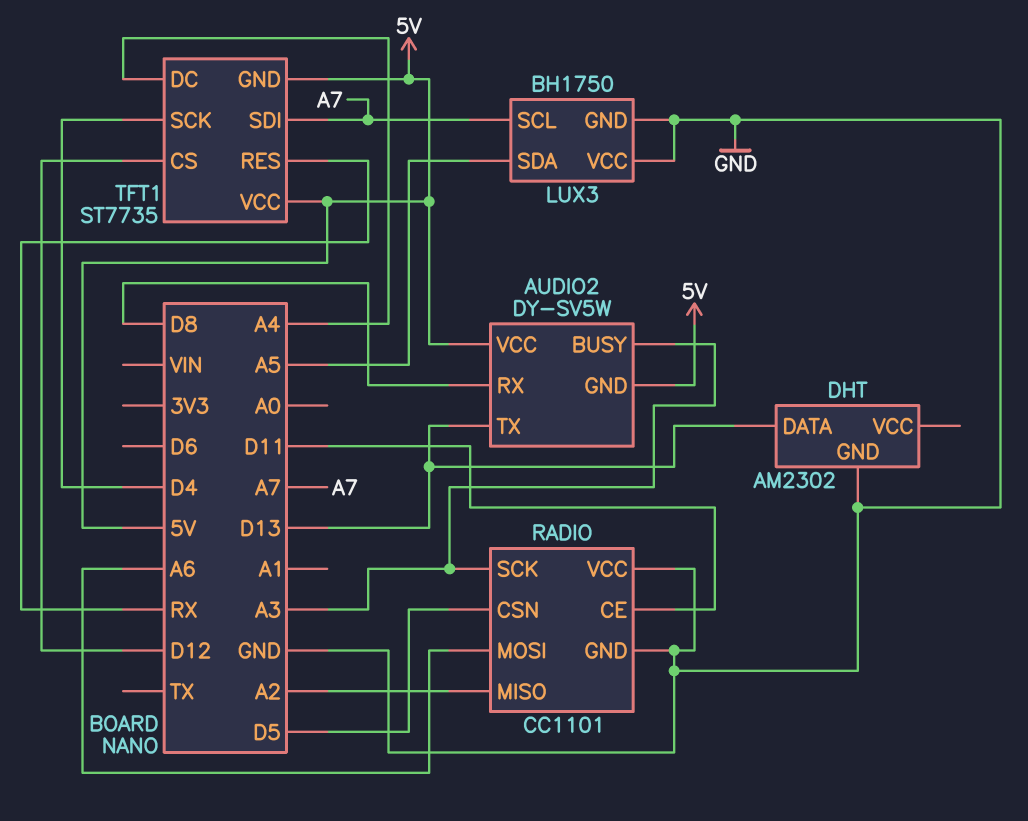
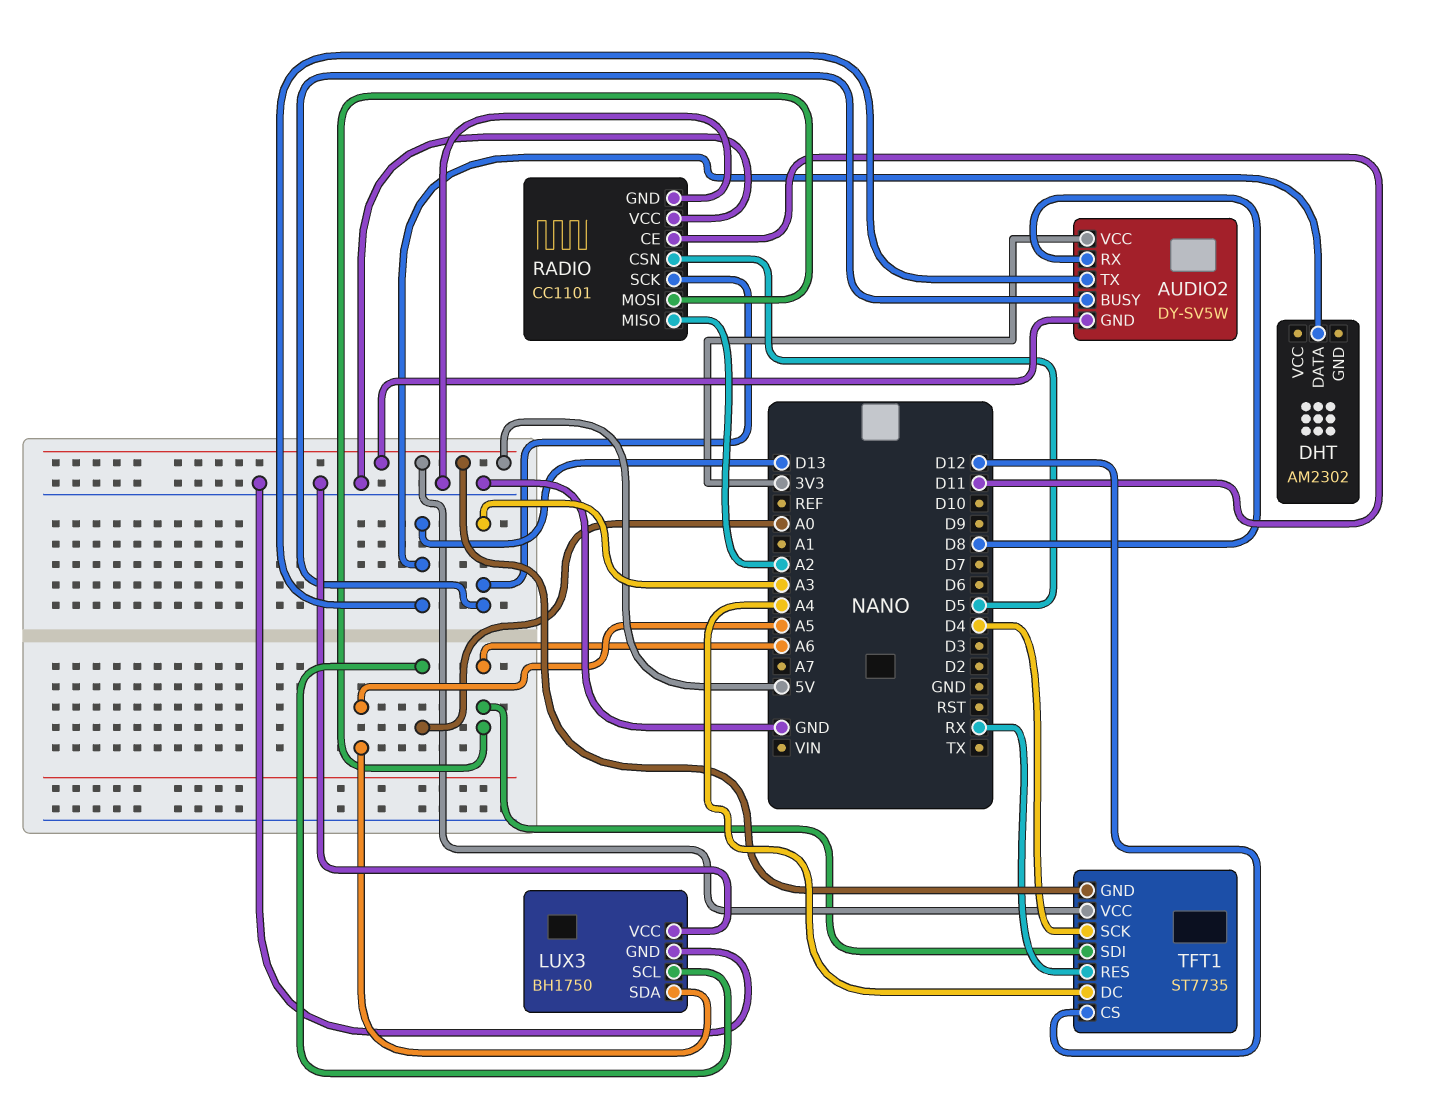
AUDIO2 pin VCC: 5V -> 3V3
DHT pin GND: GND -> none
LUX3 pin SCL: A7 -> A0
TFT1 pin SDI: A7 -> A6

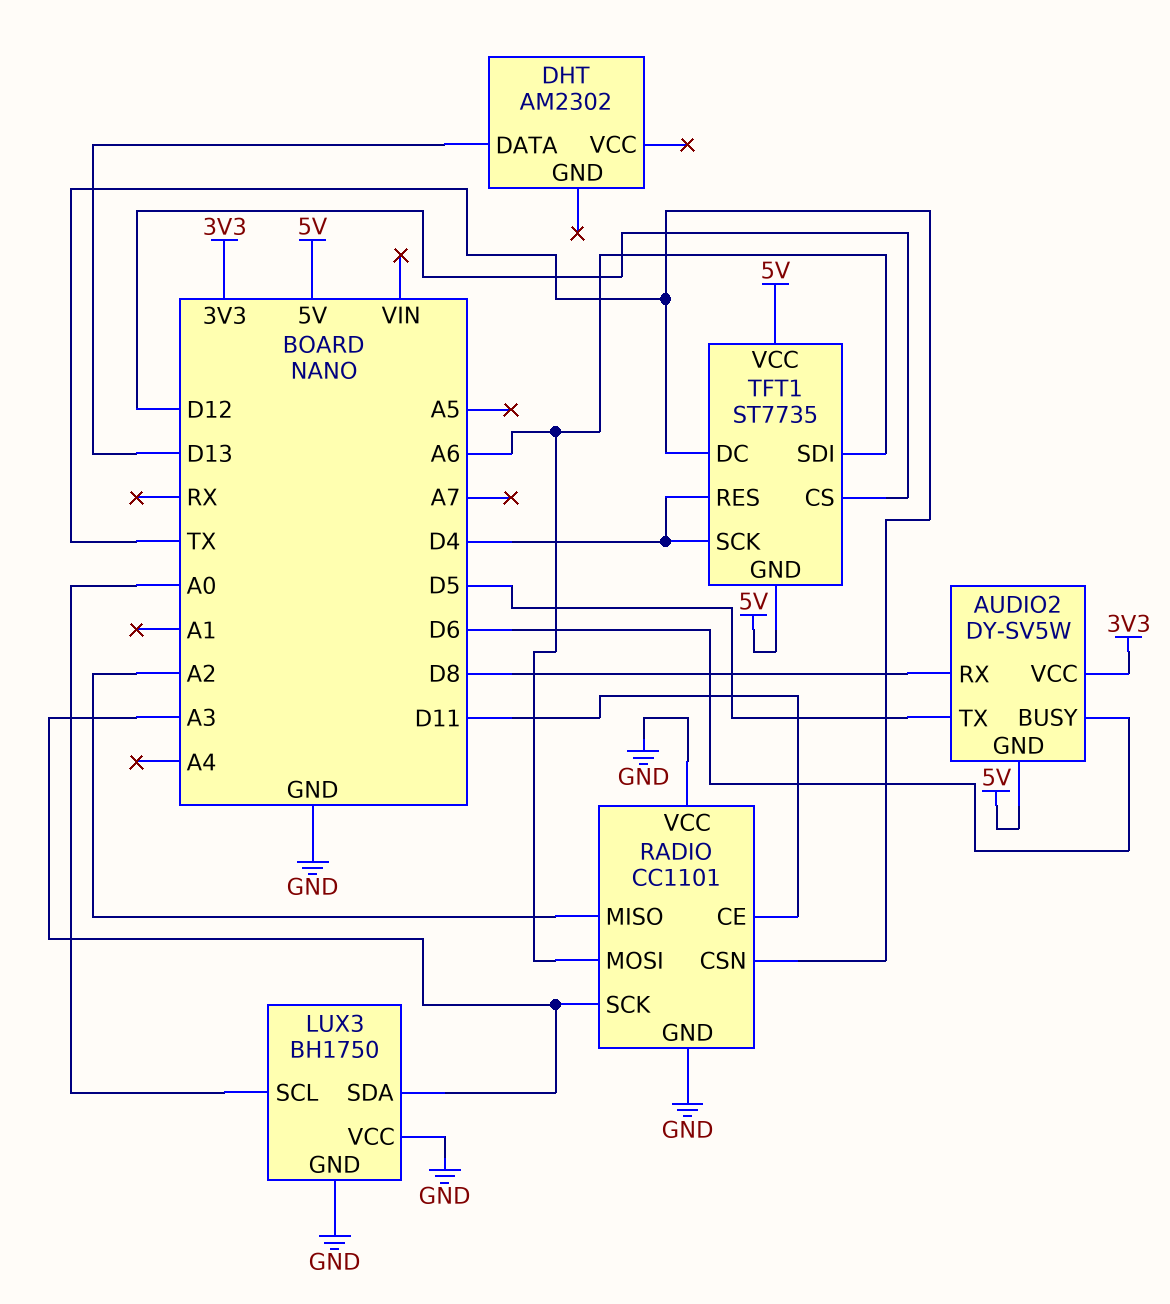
AUDIO2 pin BUSY: A3 -> D6
AUDIO2 pin TX: D13 -> D5
LUX3 pin SDA: A5 -> A3
RADIO pin CSN: D5 -> TX
TFT1 pin DC: A4 -> TX
TFT1 pin RES: RX -> D4

